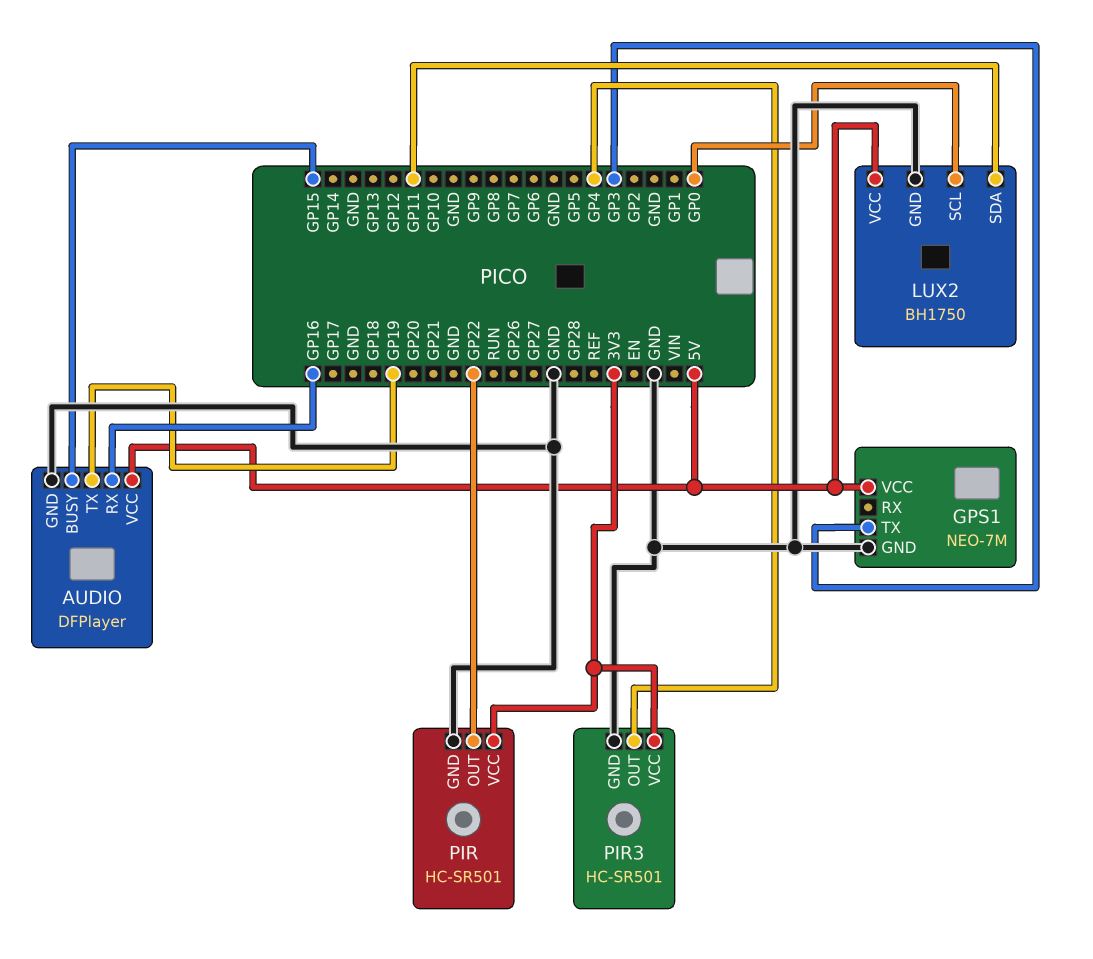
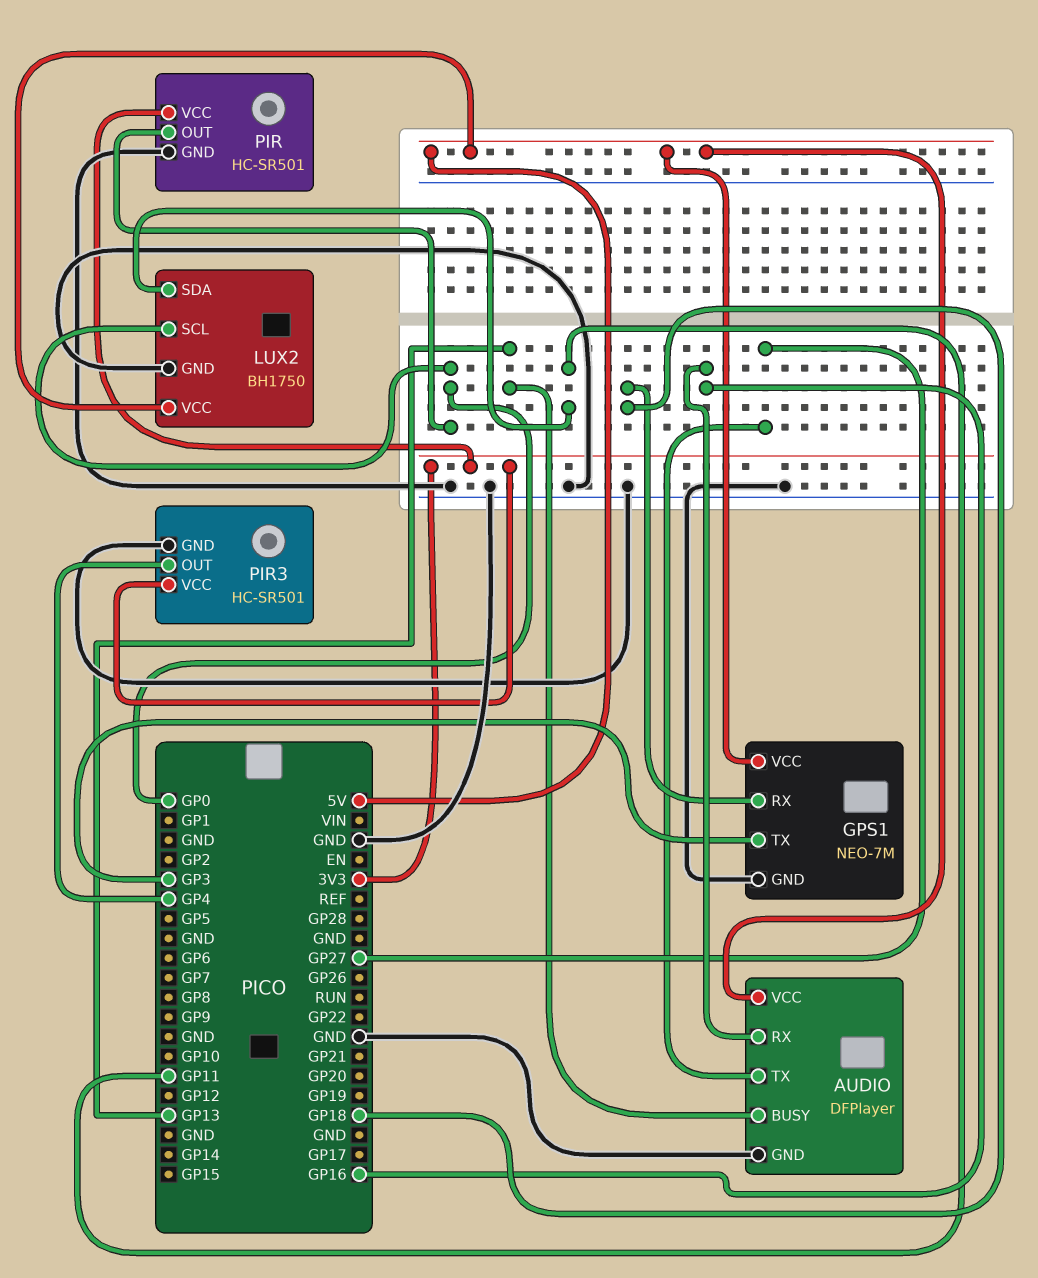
AUDIO pin BUSY: GP15 -> GP13
AUDIO pin TX: GP19 -> GP27
GPS1 pin RX: none -> GP18
PIR pin OUT: GP22 -> GP0

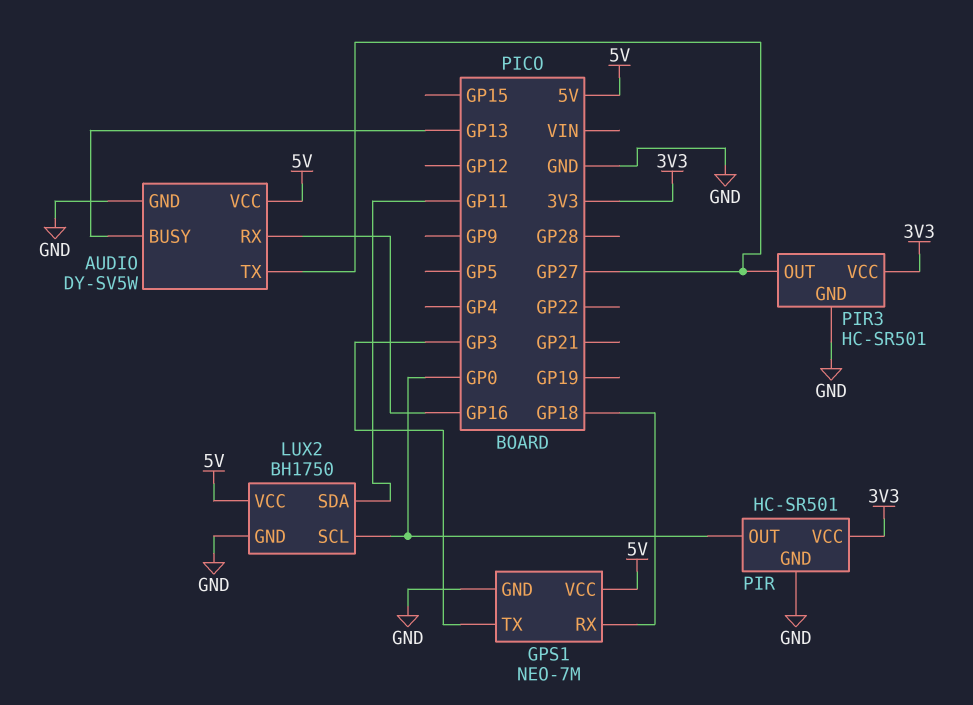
AUDIO: DFPlayer -> DY-SV5W
PIR3 pin OUT: GP4 -> GP27

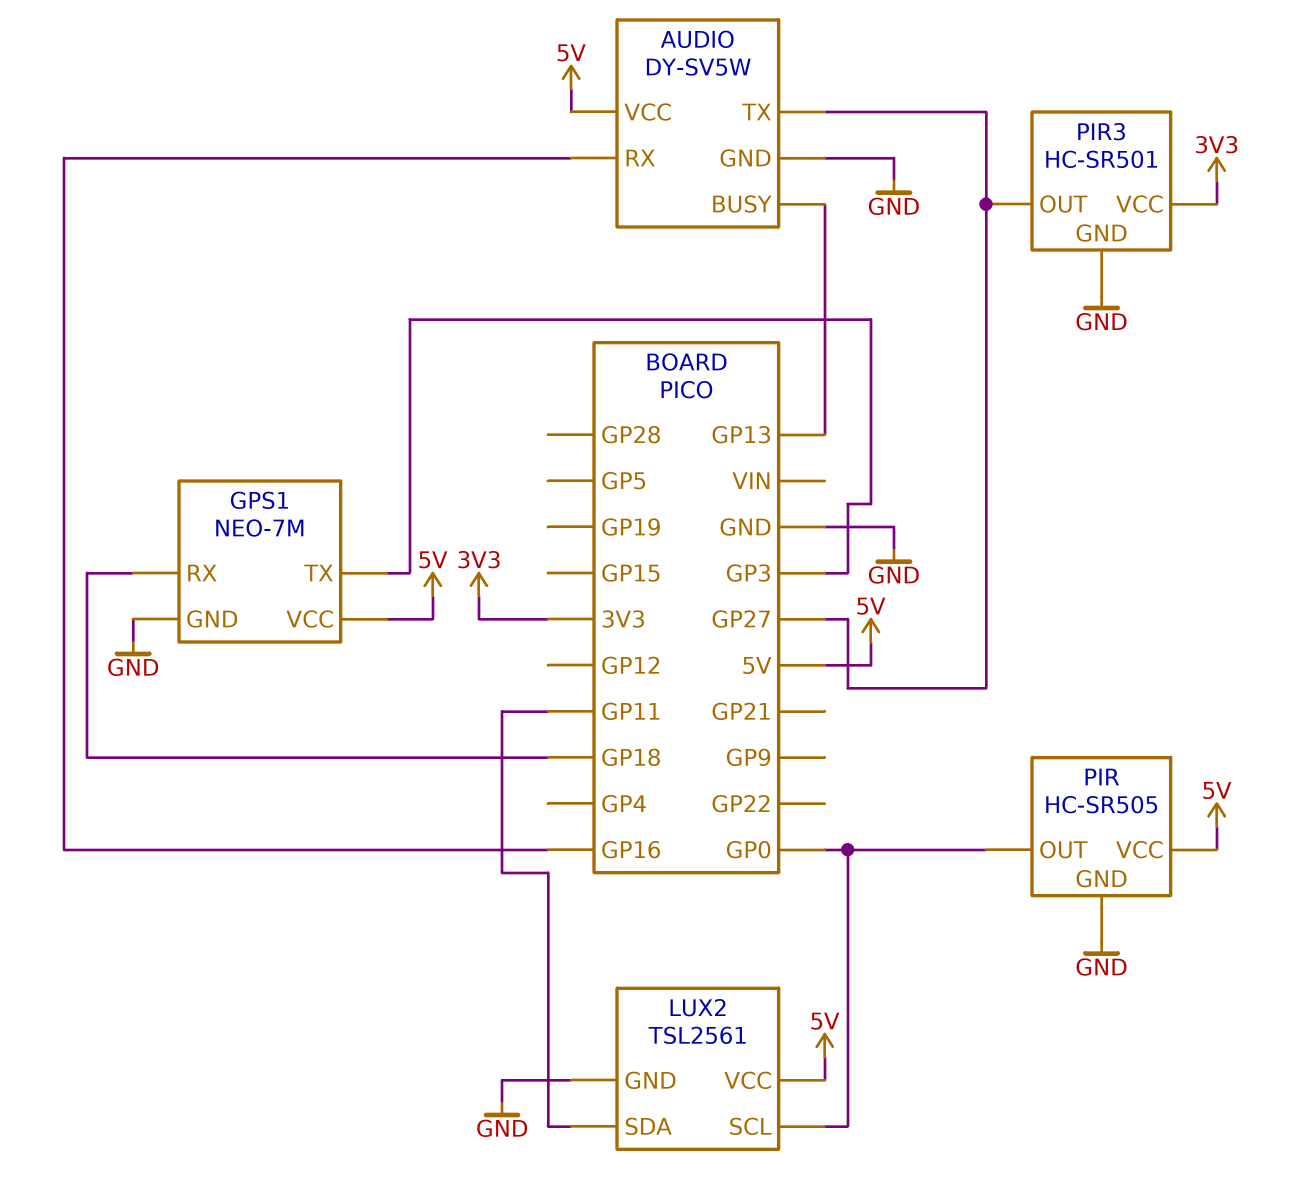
LUX2: BH1750 -> TSL2561
PIR: HC-SR501 -> HC-SR505
PIR pin VCC: 3V3 -> 5V

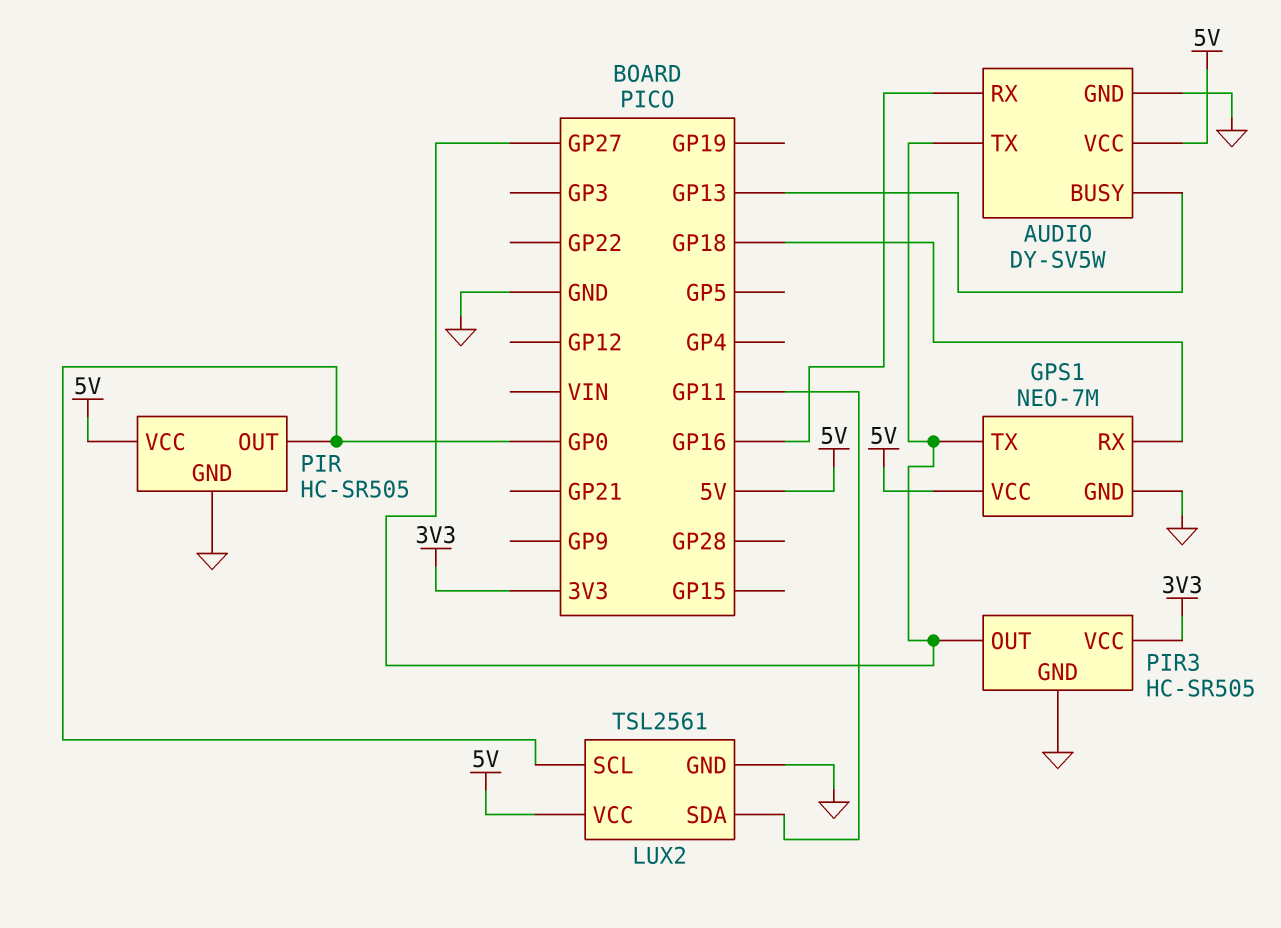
GPS1 pin TX: GP3 -> GP27
PIR3: HC-SR501 -> HC-SR505

